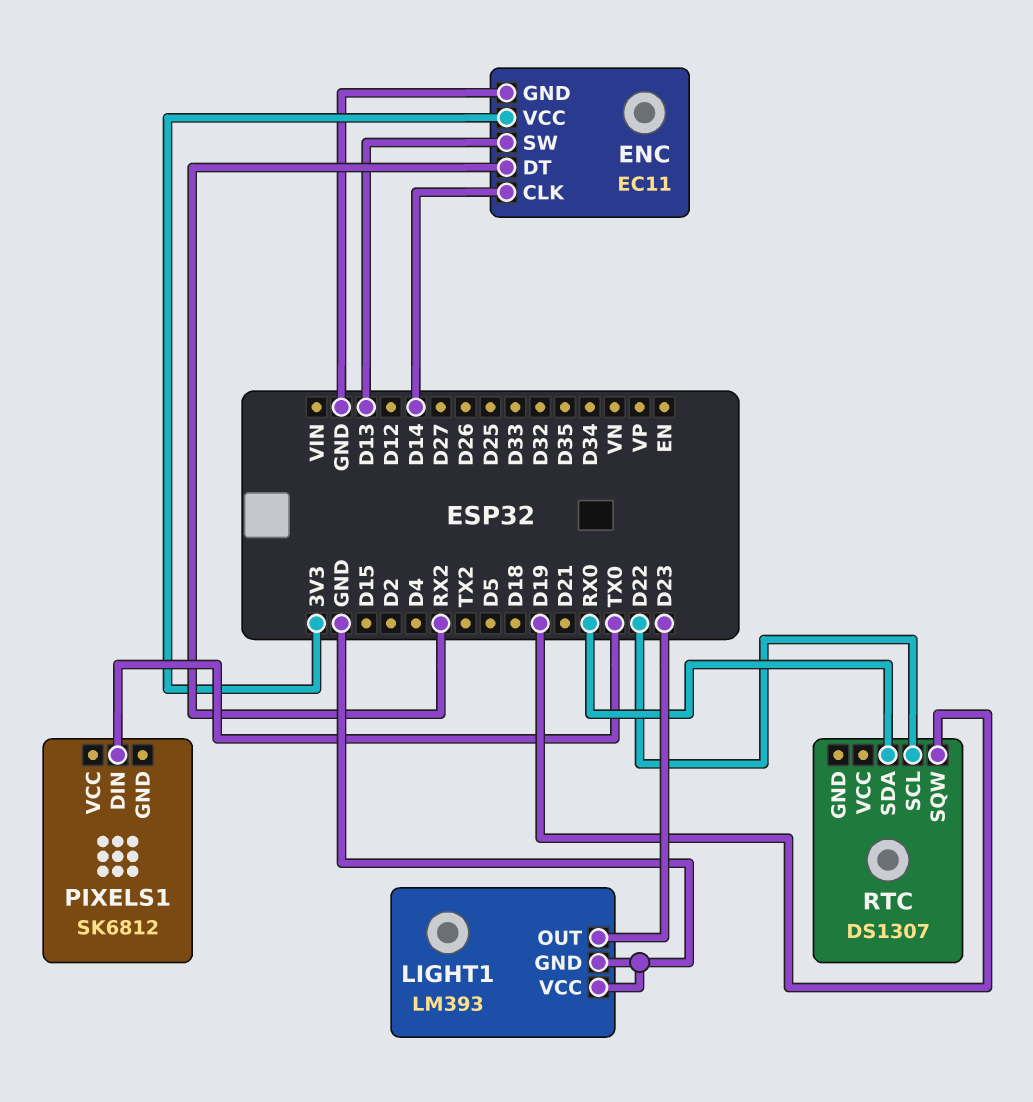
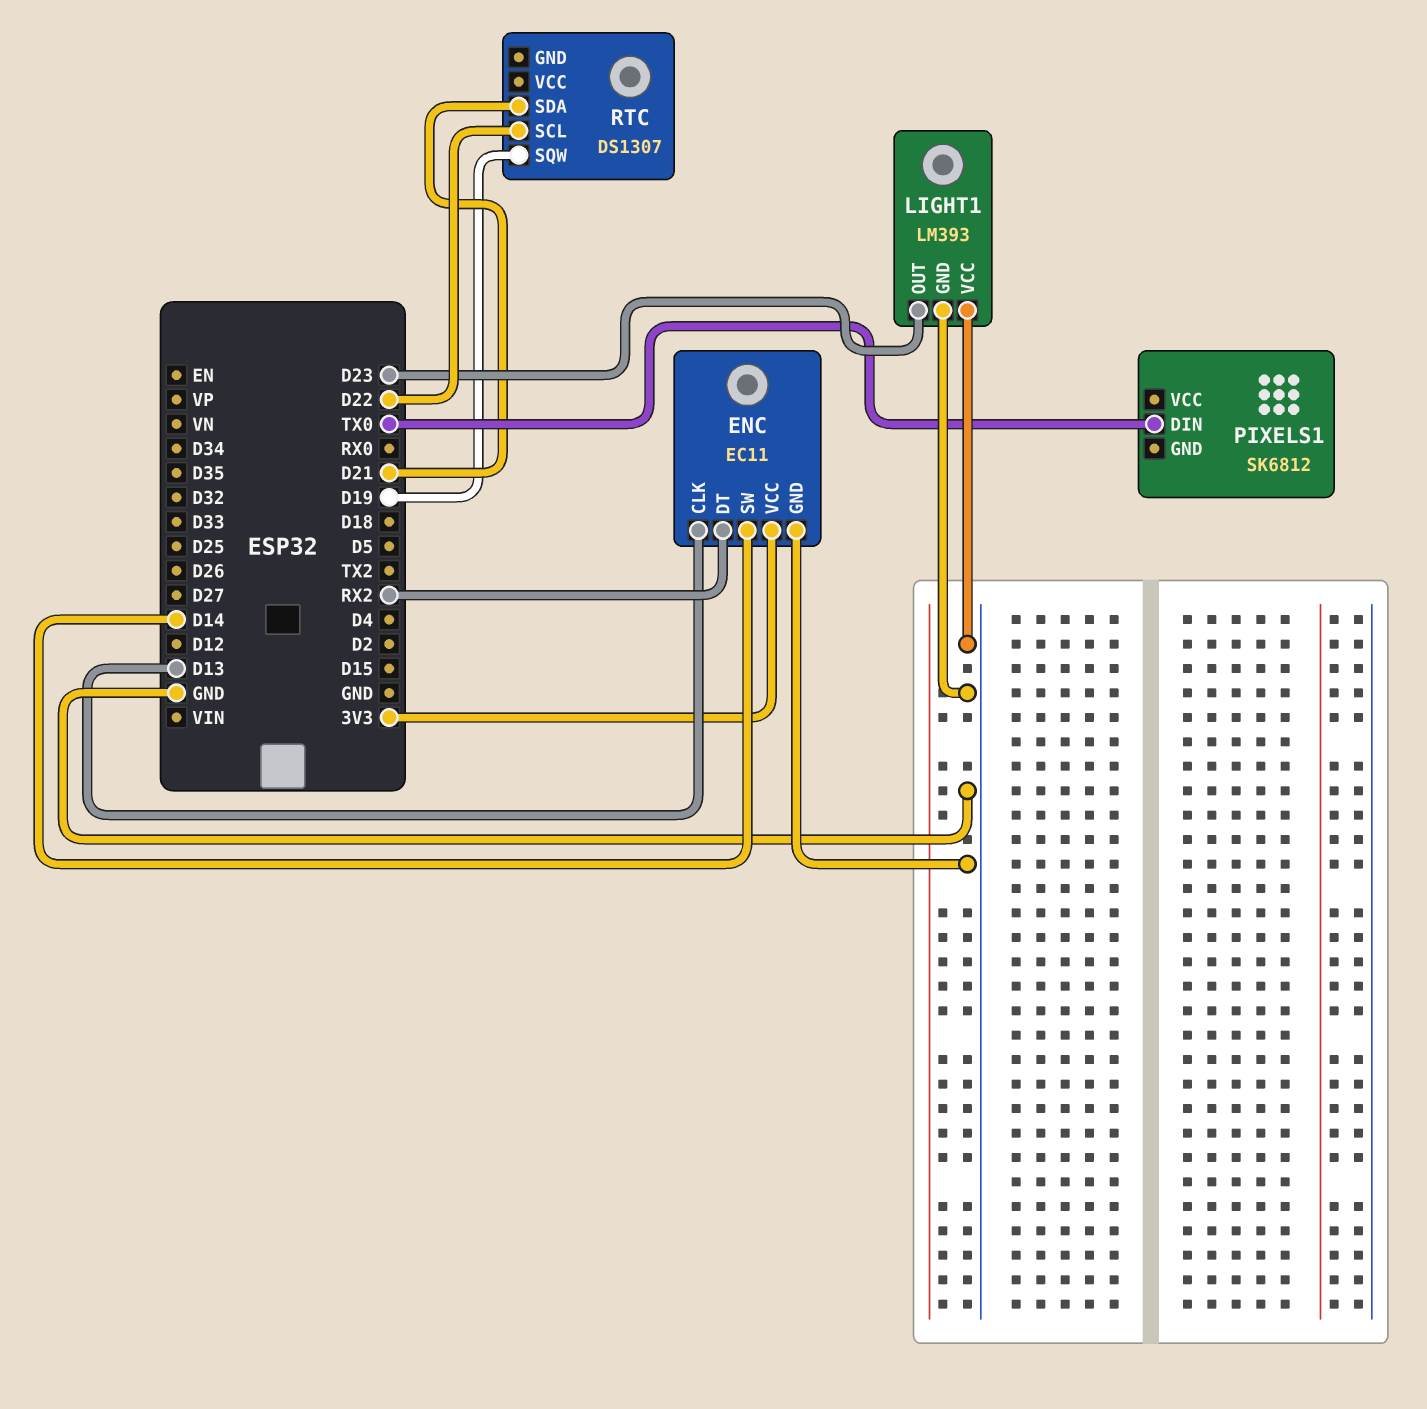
ENC pin CLK: D14 -> D13
ENC pin SW: D13 -> D14
RTC pin SDA: RX0 -> D21

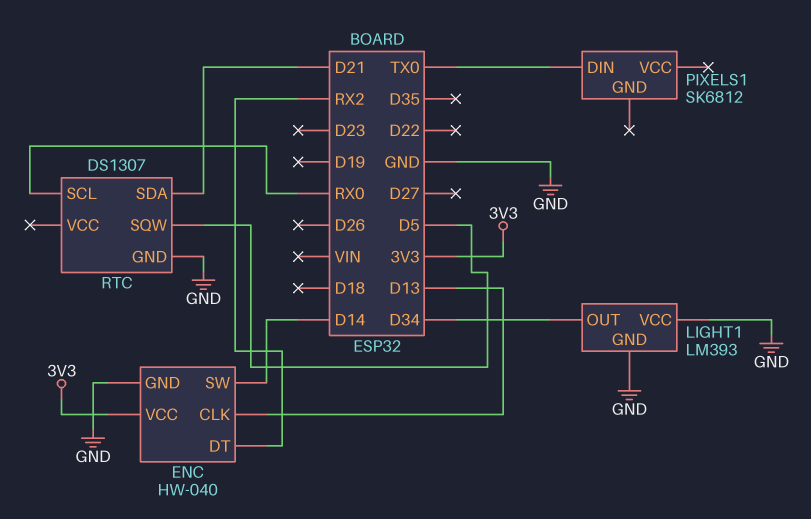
ENC: EC11 -> HW-040
LIGHT1 pin OUT: D23 -> D34
RTC pin GND: none -> GND
RTC pin SCL: D22 -> RX0
RTC pin SQW: D19 -> D5

